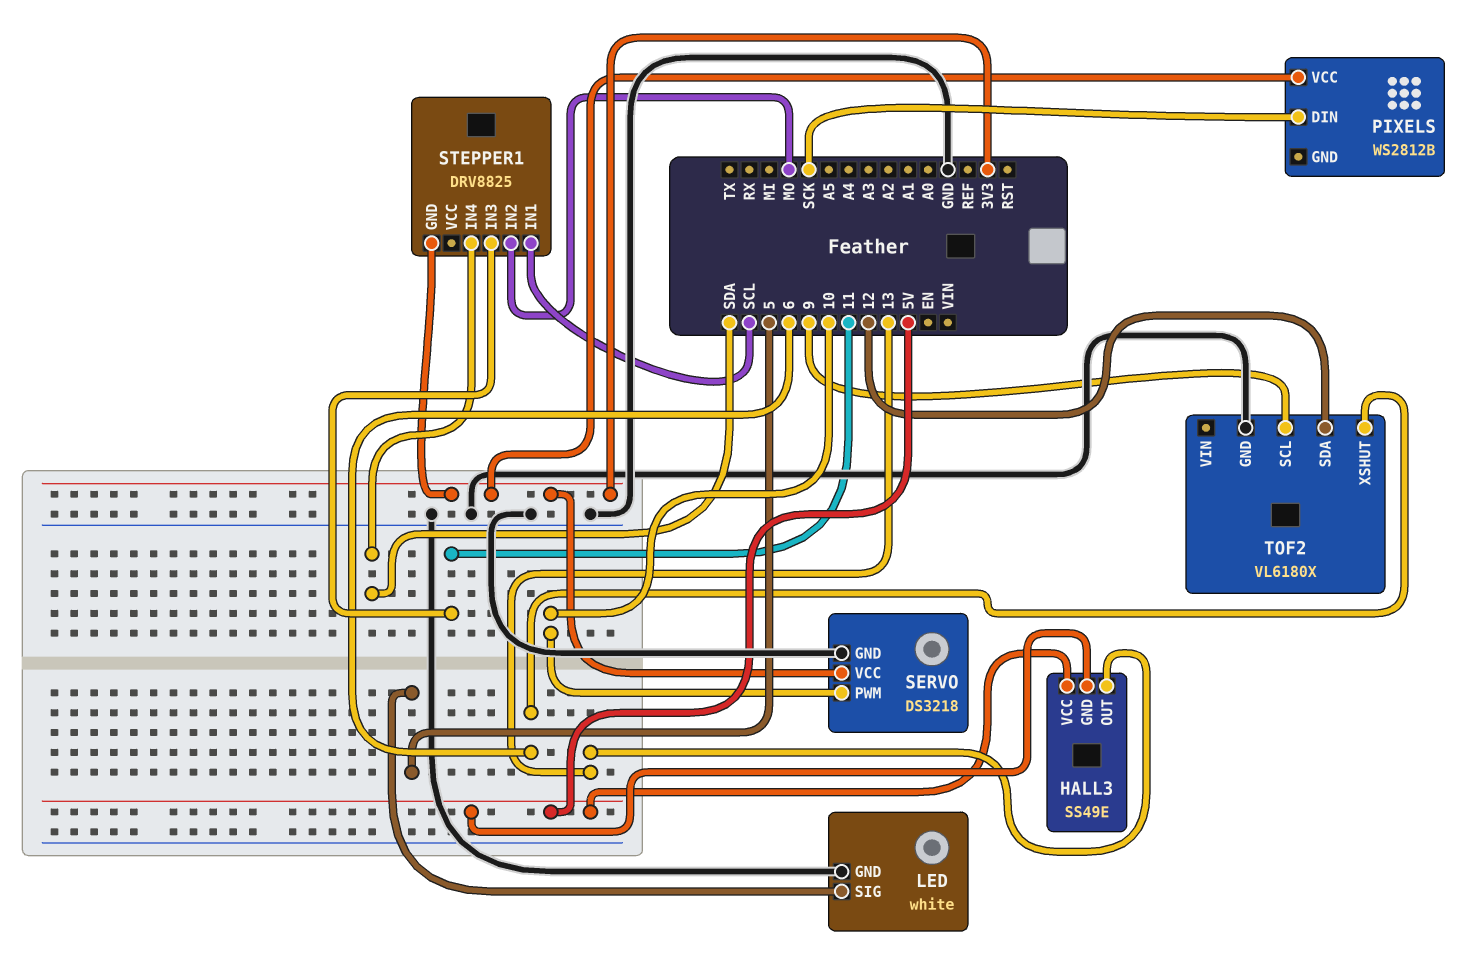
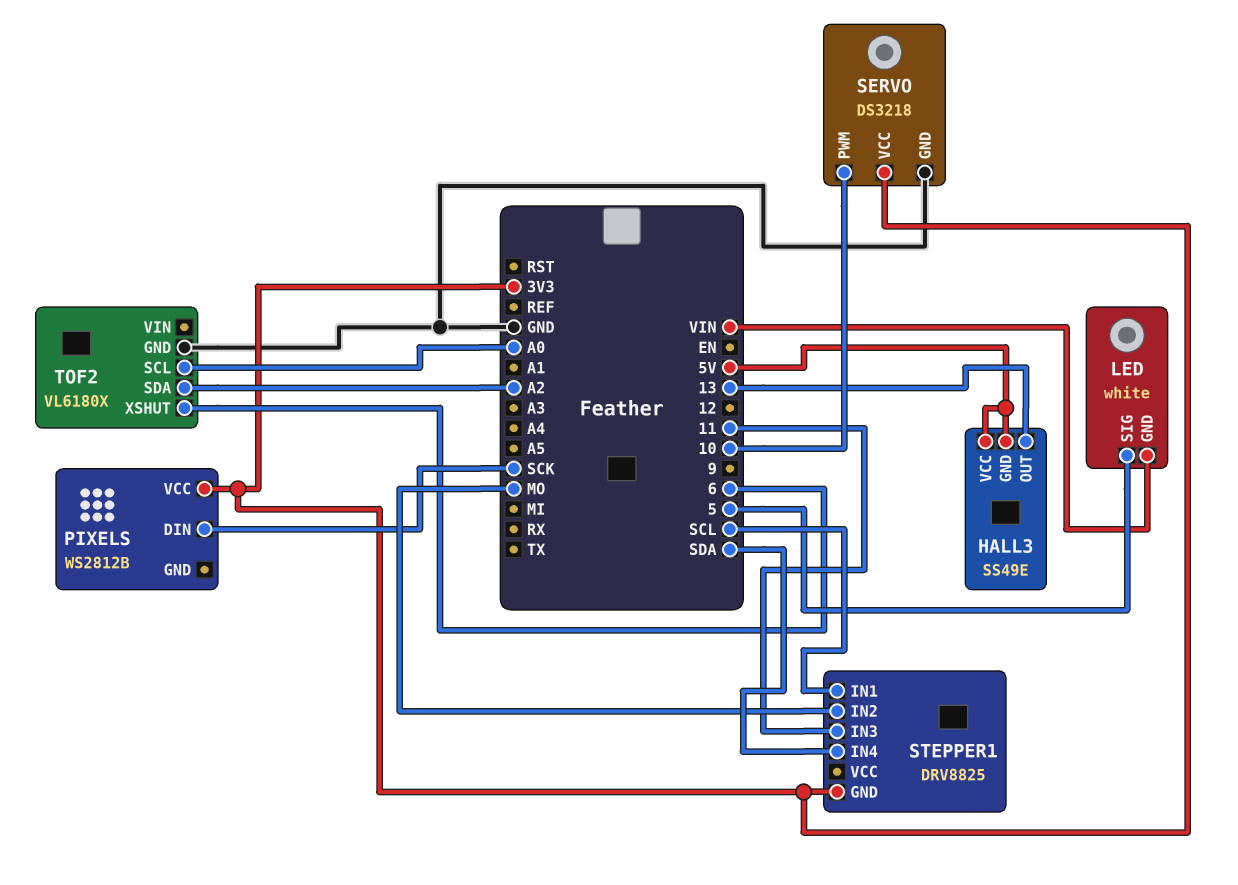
LED pin GND: GND -> VIN
TOF2 pin SCL: 9 -> A0
TOF2 pin SDA: 12 -> A2

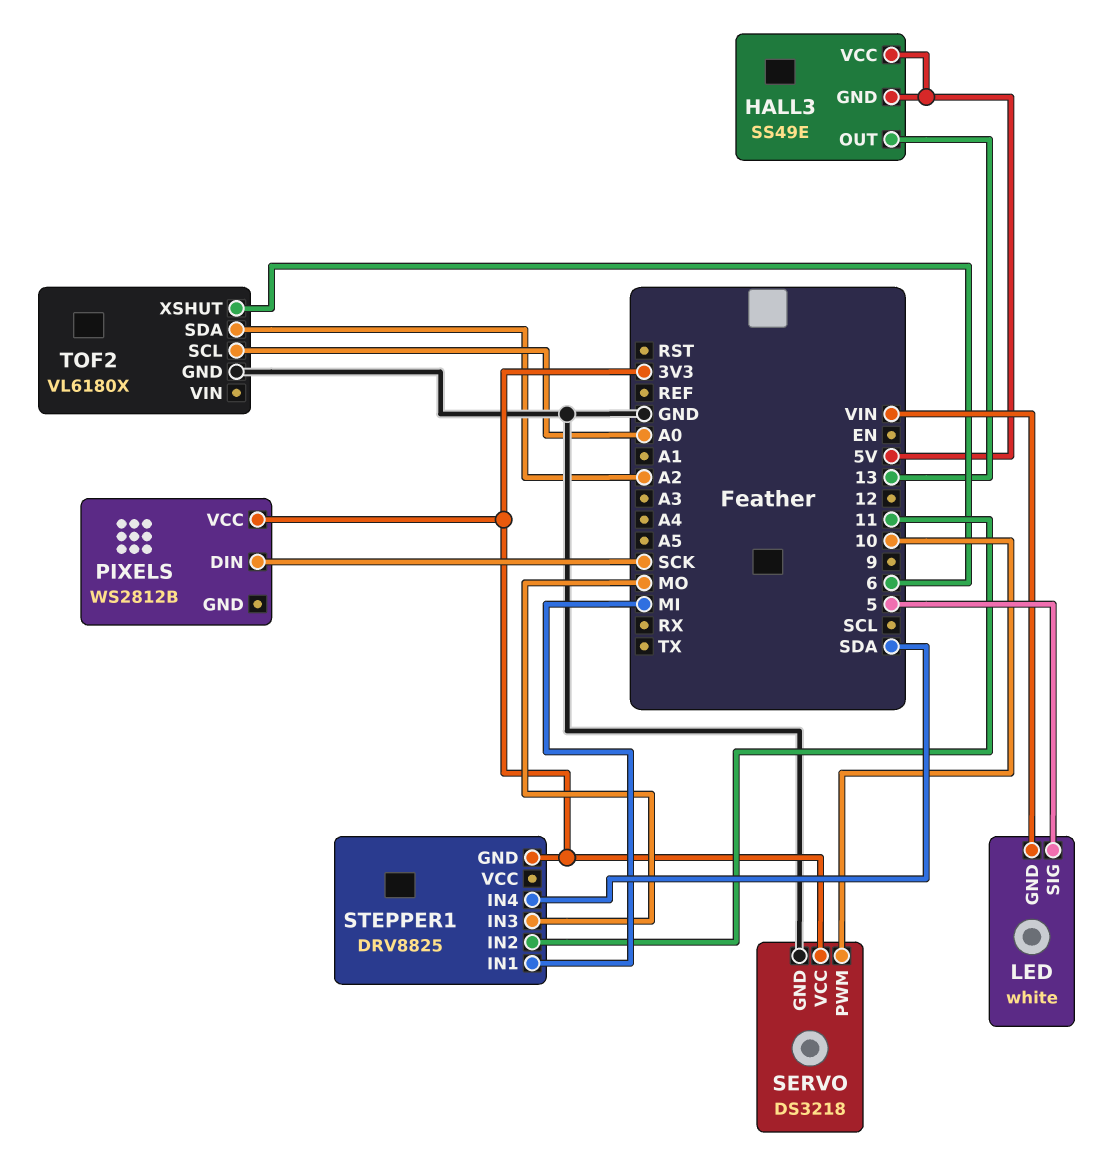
STEPPER1 pin IN1: SCL -> MI
STEPPER1 pin IN2: MO -> 11
STEPPER1 pin IN3: 11 -> MO

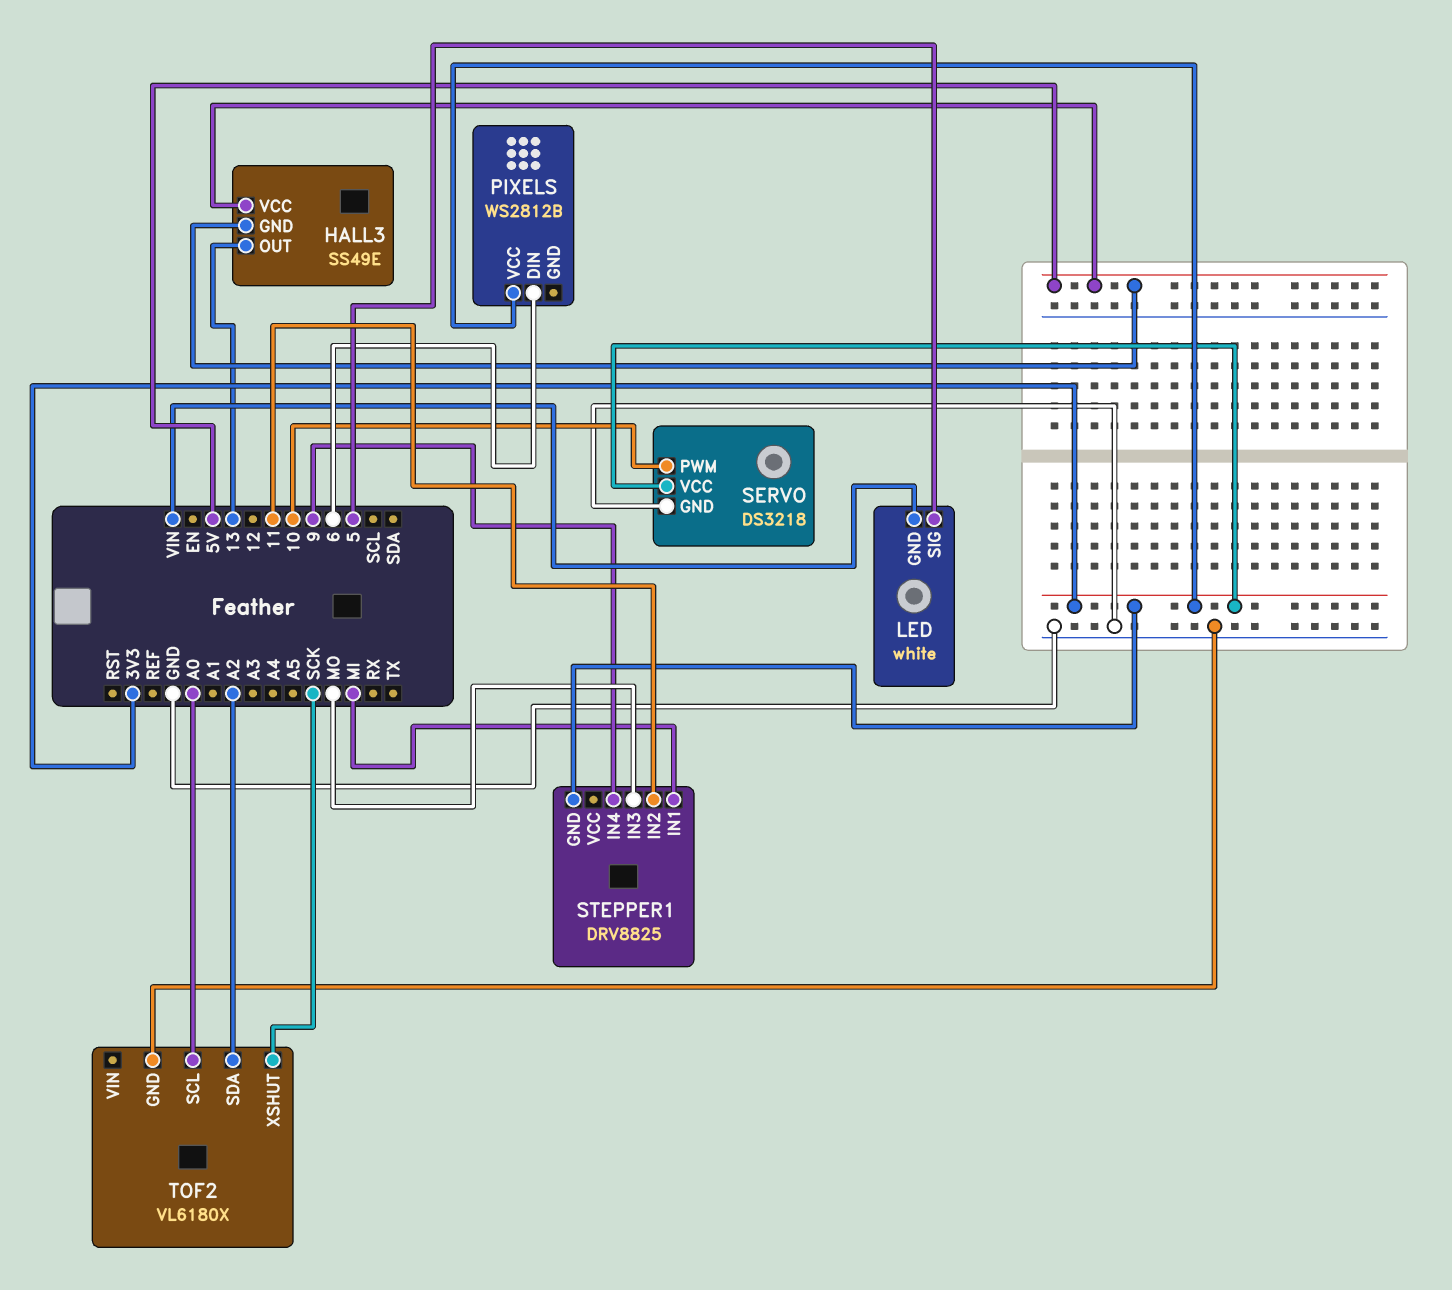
PIXELS pin DIN: SCK -> 6
STEPPER1 pin IN4: SDA -> 9
TOF2 pin XSHUT: 6 -> SCK

